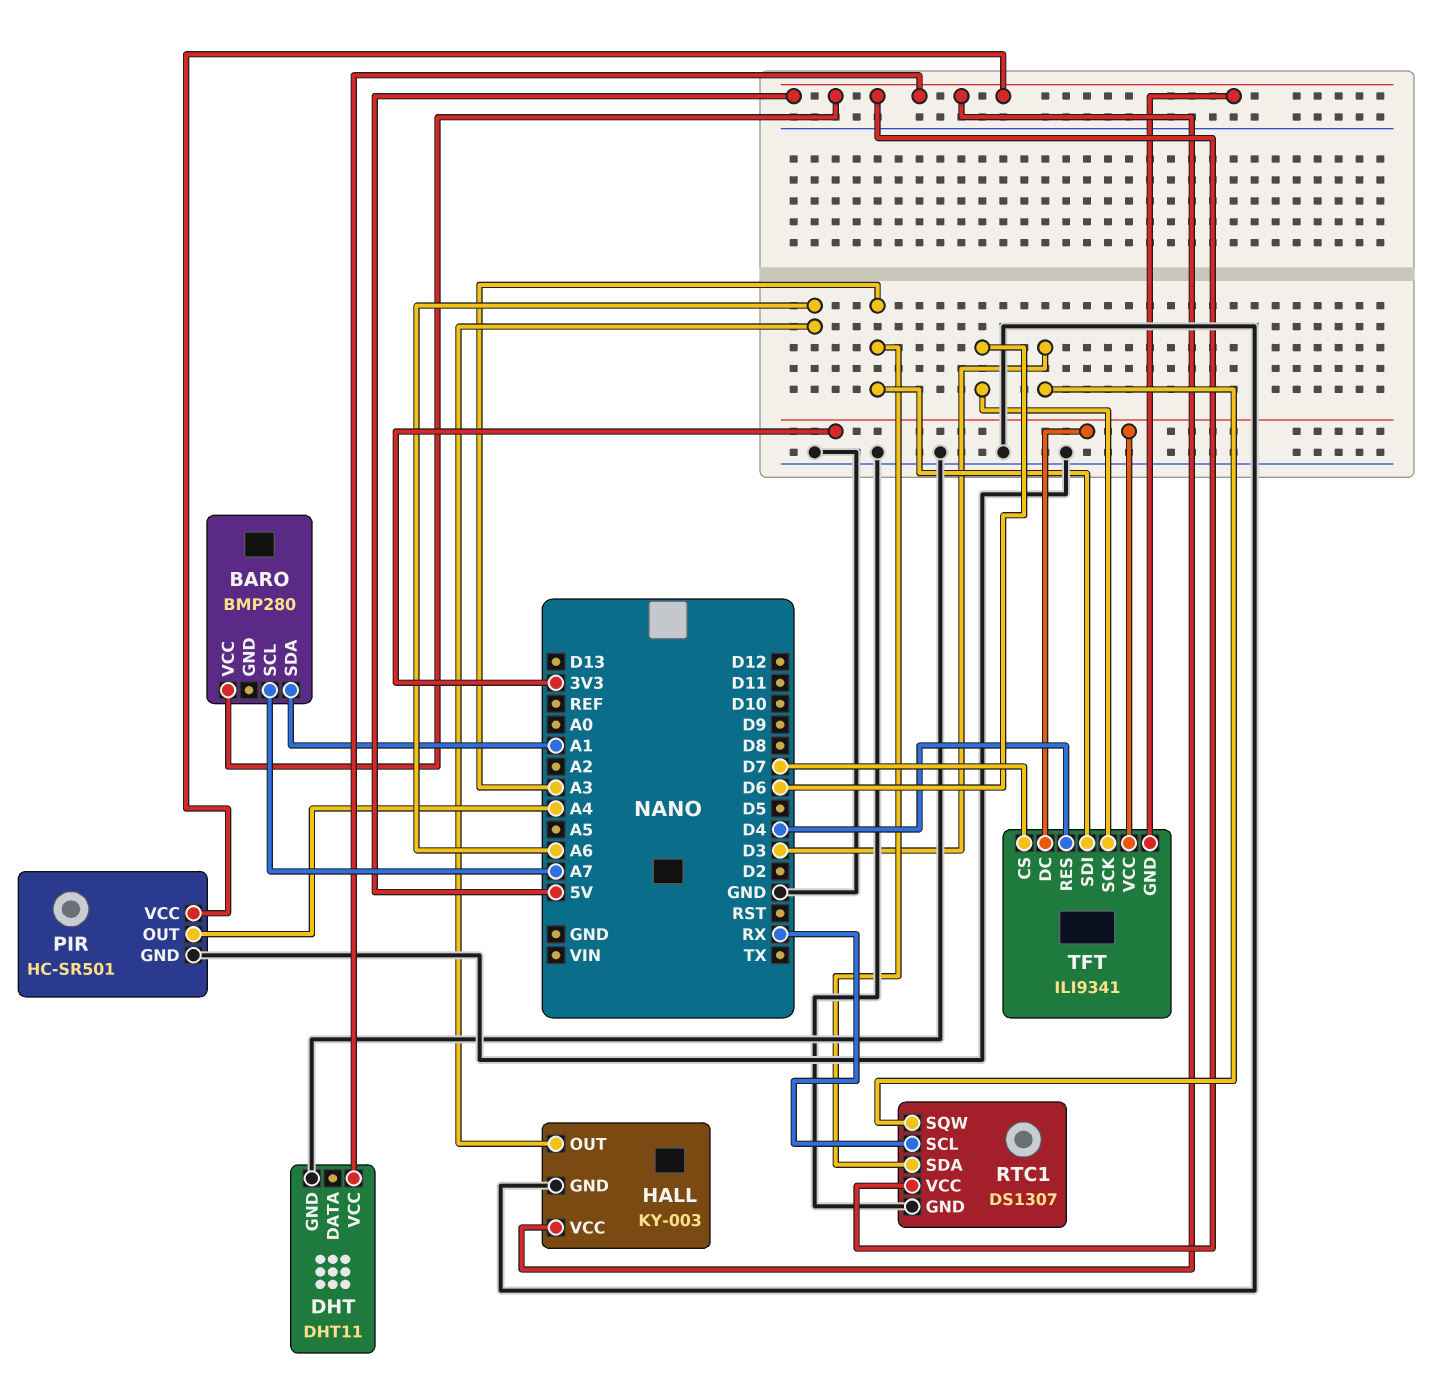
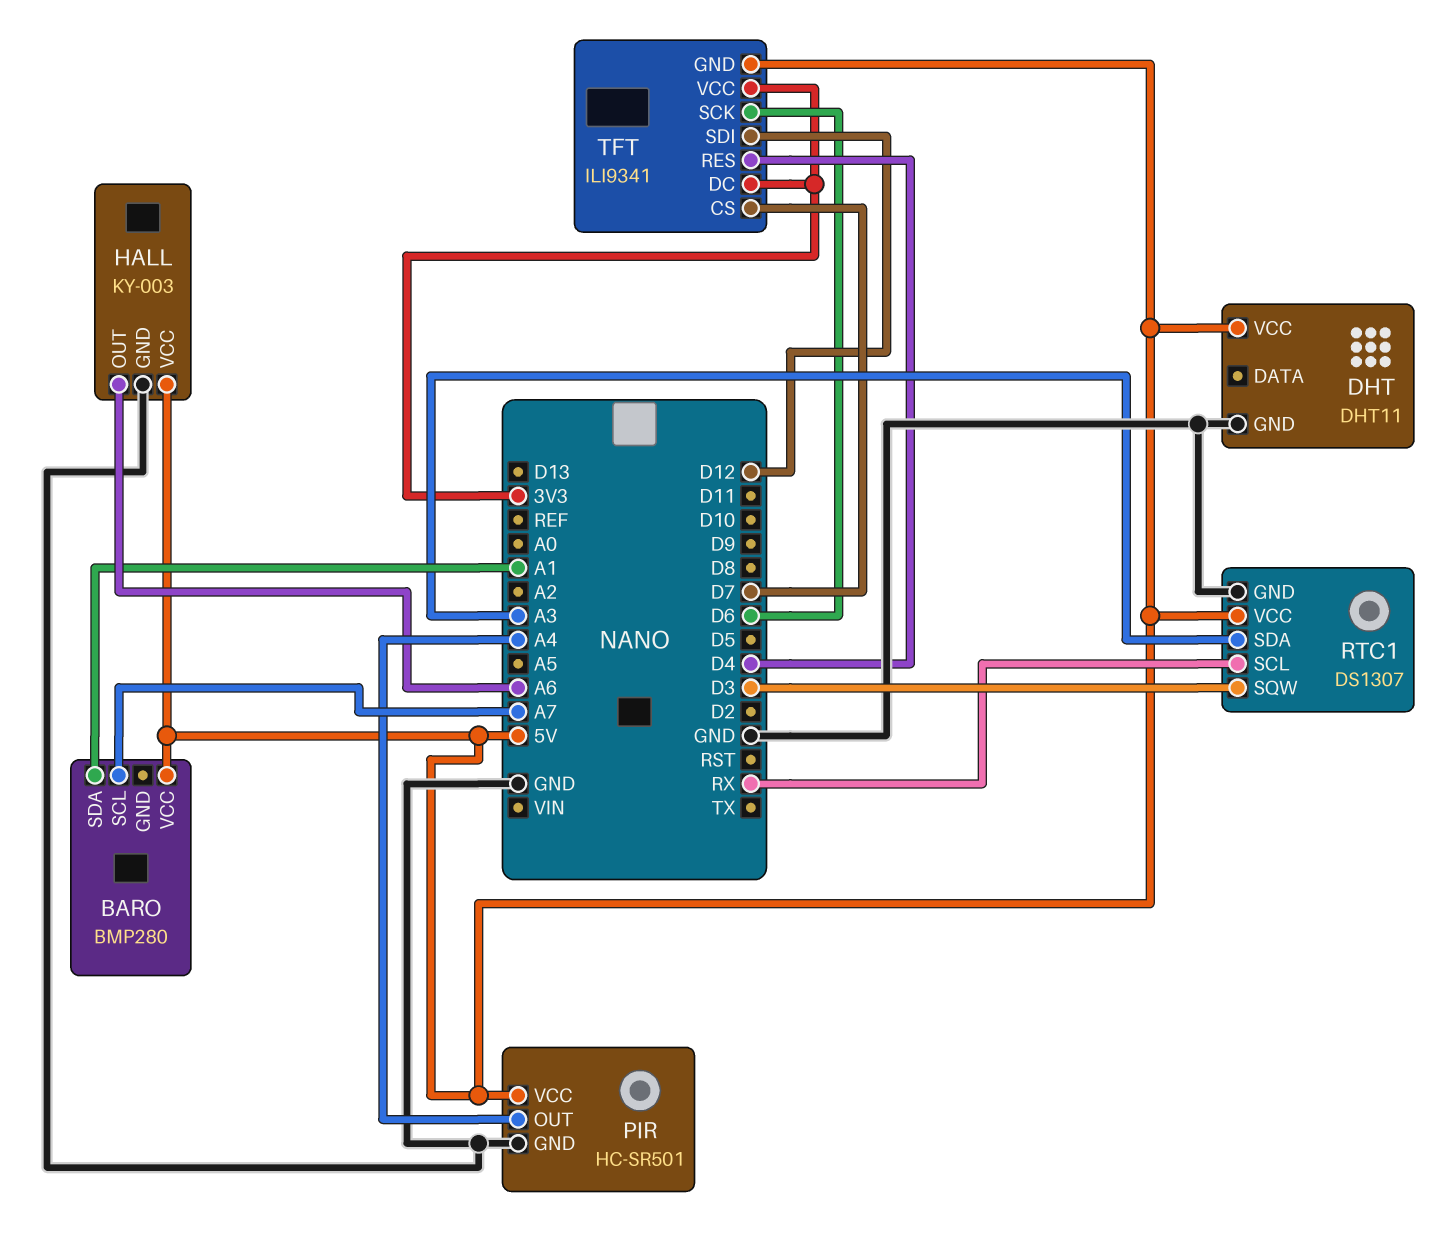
TFT pin SDI: A3 -> D12

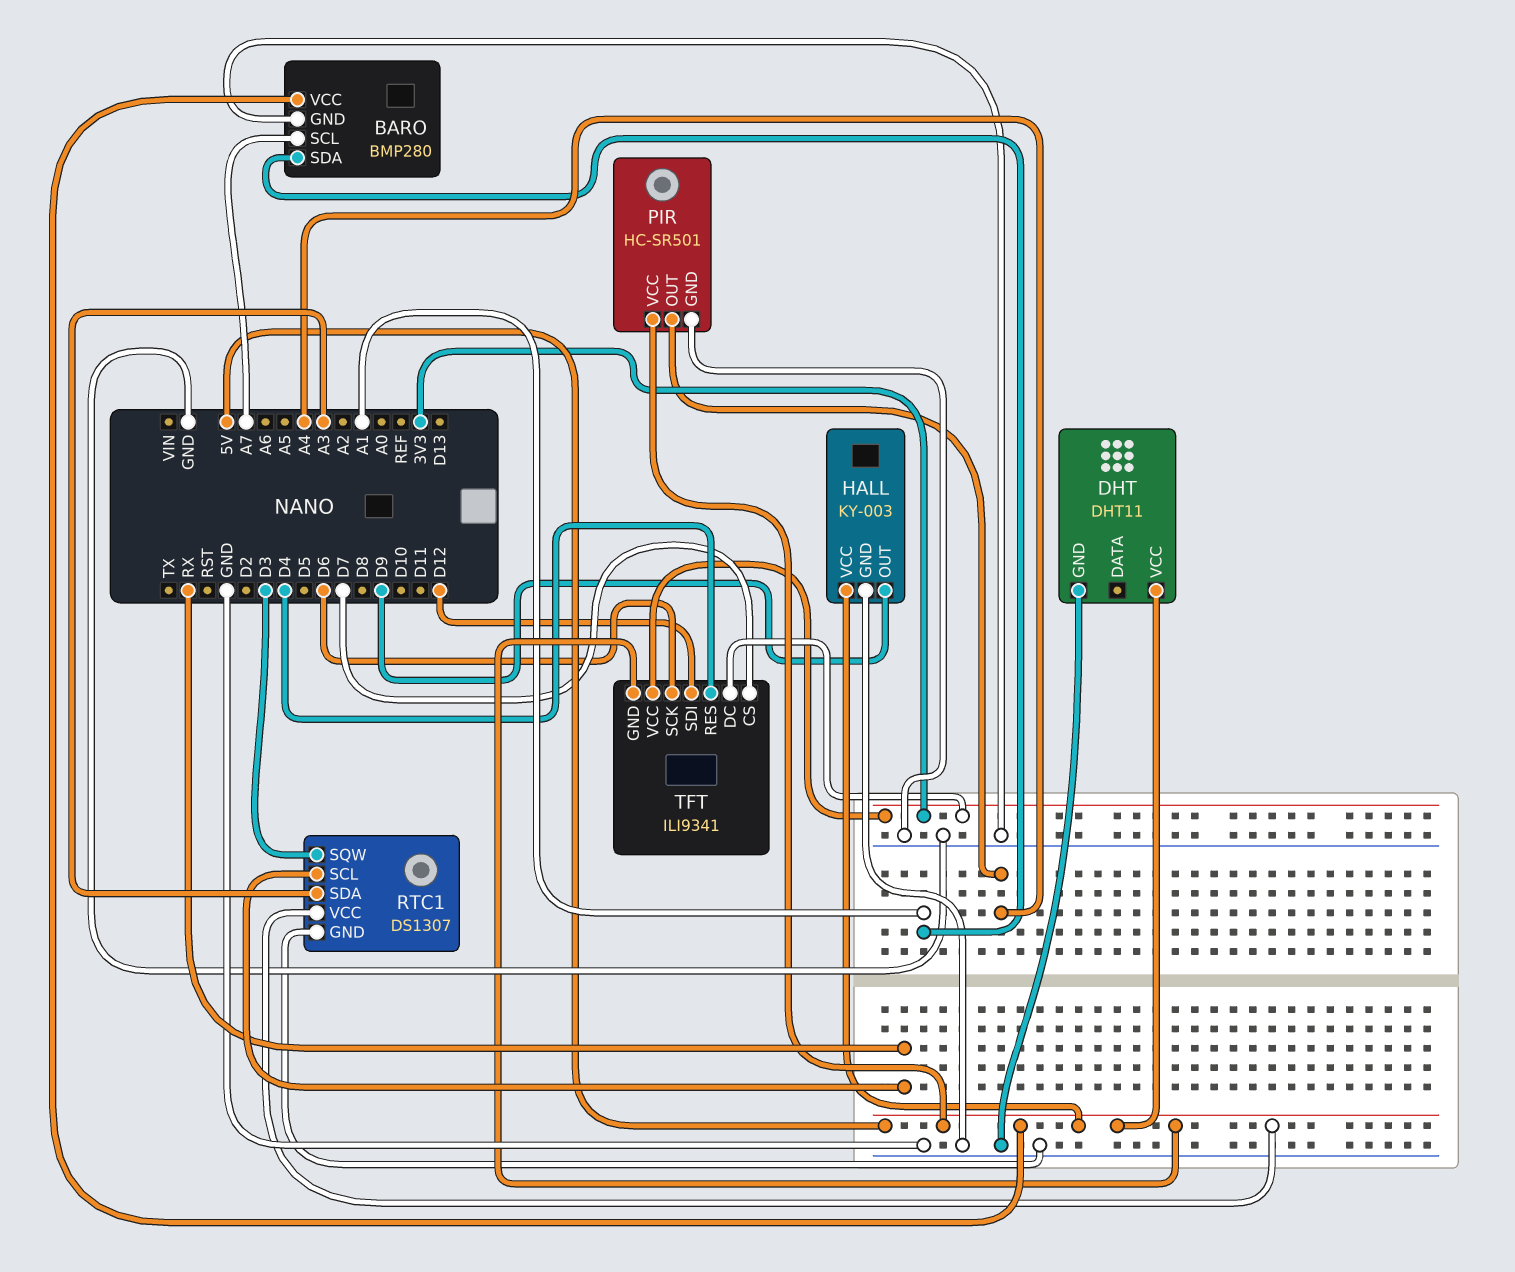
BARO pin GND: none -> GND
HALL pin OUT: A6 -> D9

